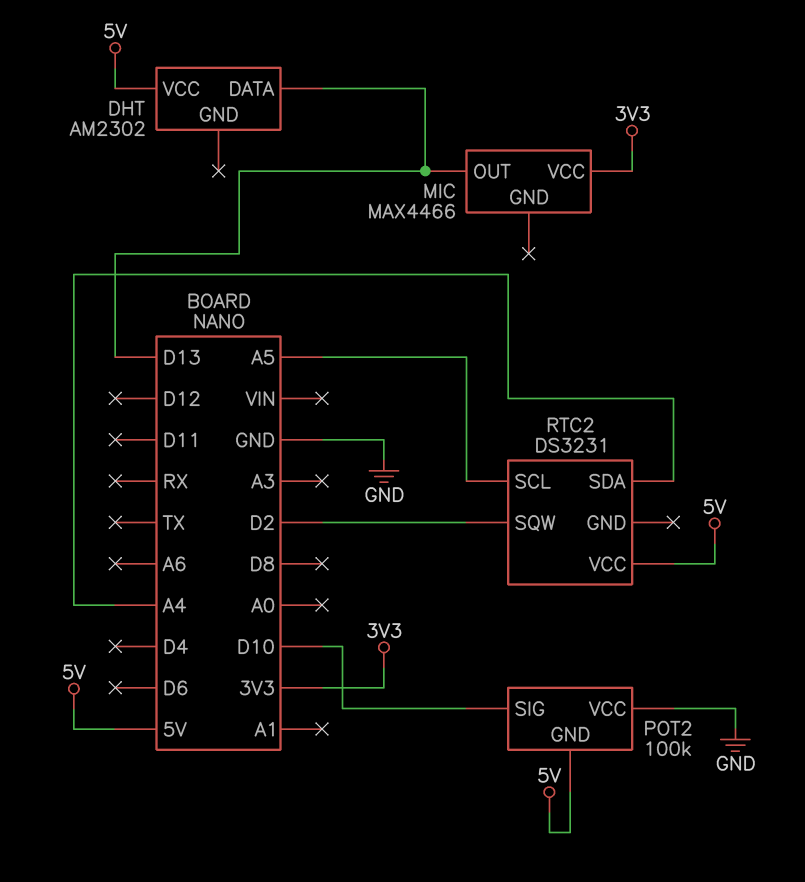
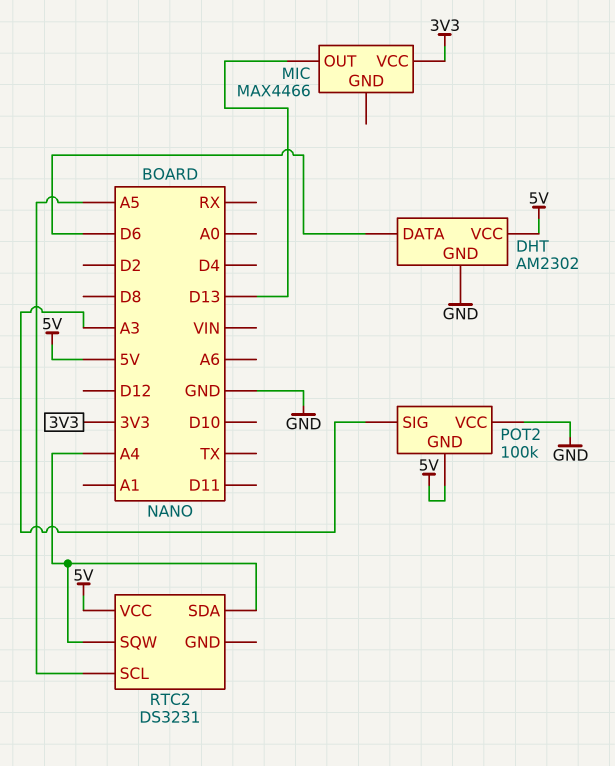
DHT pin DATA: D13 -> D6
DHT pin GND: none -> GND
POT2 pin SIG: D10 -> A3
RTC2 pin SQW: D2 -> A4

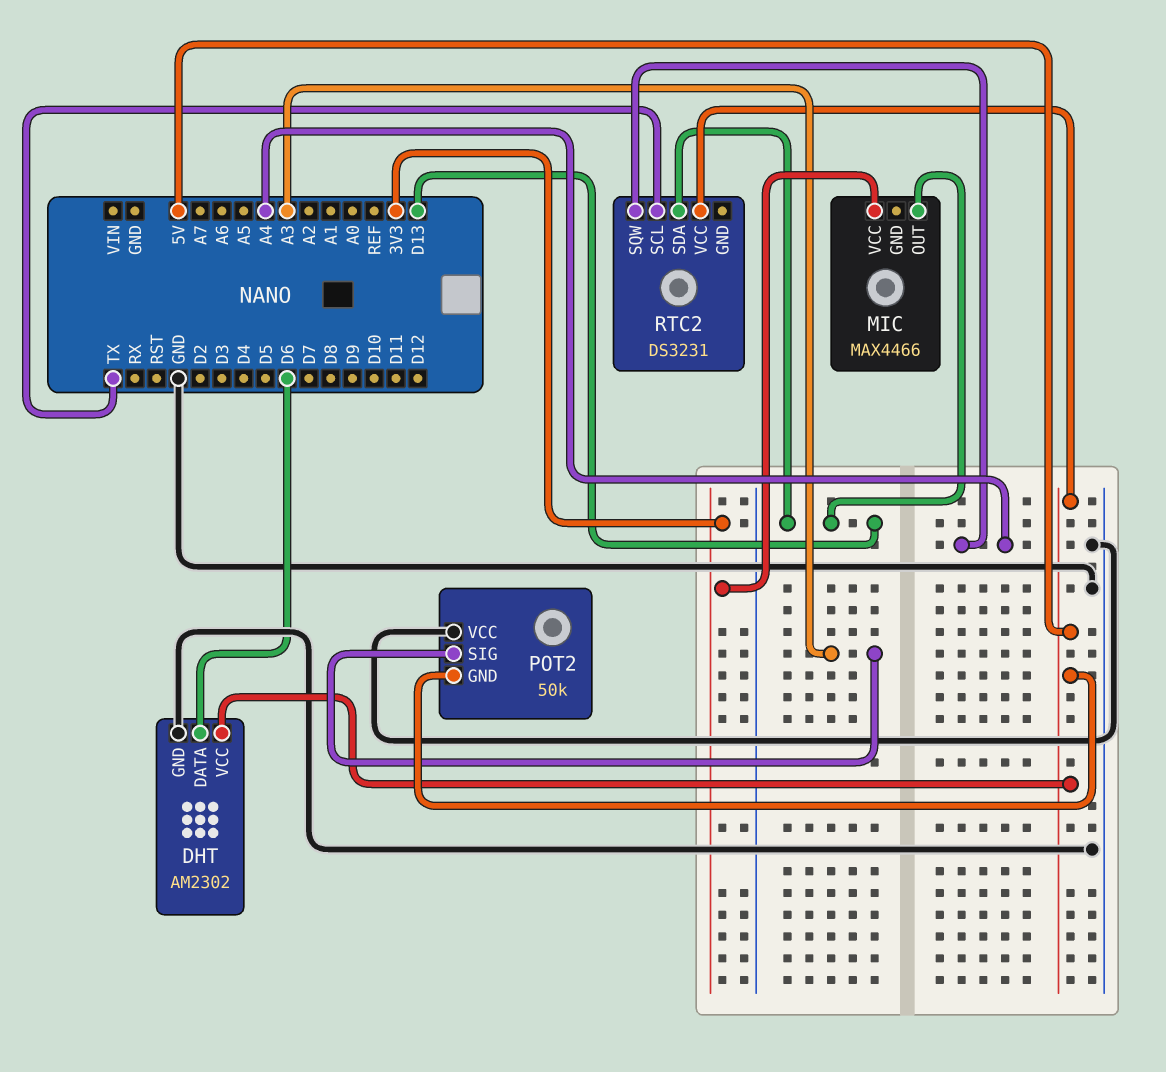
POT2: 100k -> 50k
RTC2 pin SCL: A5 -> TX
RTC2 pin SDA: A4 -> D13

